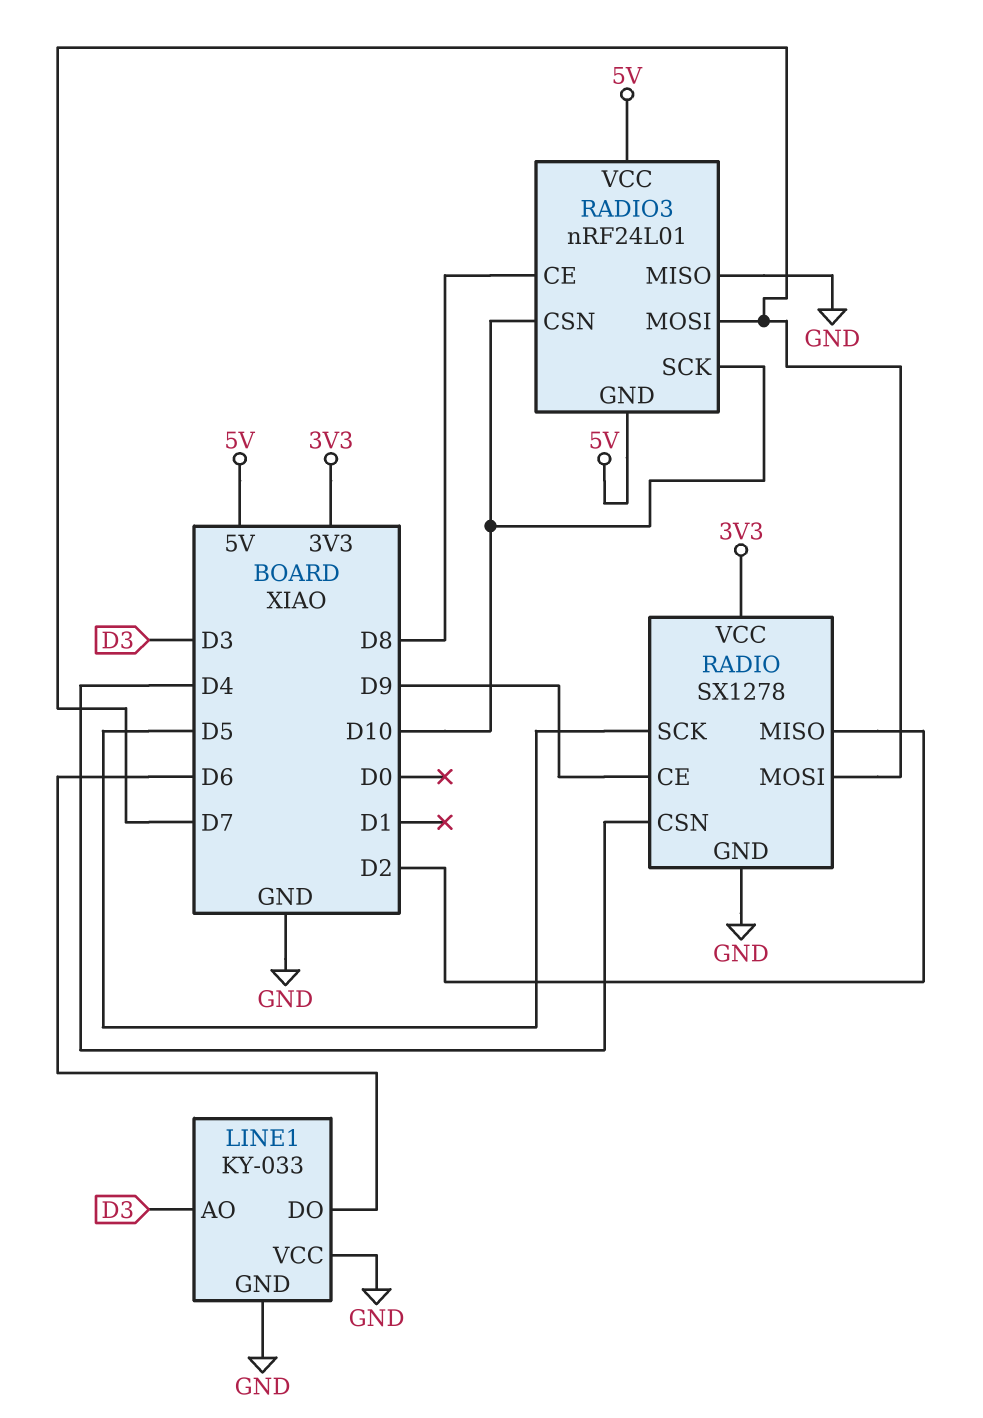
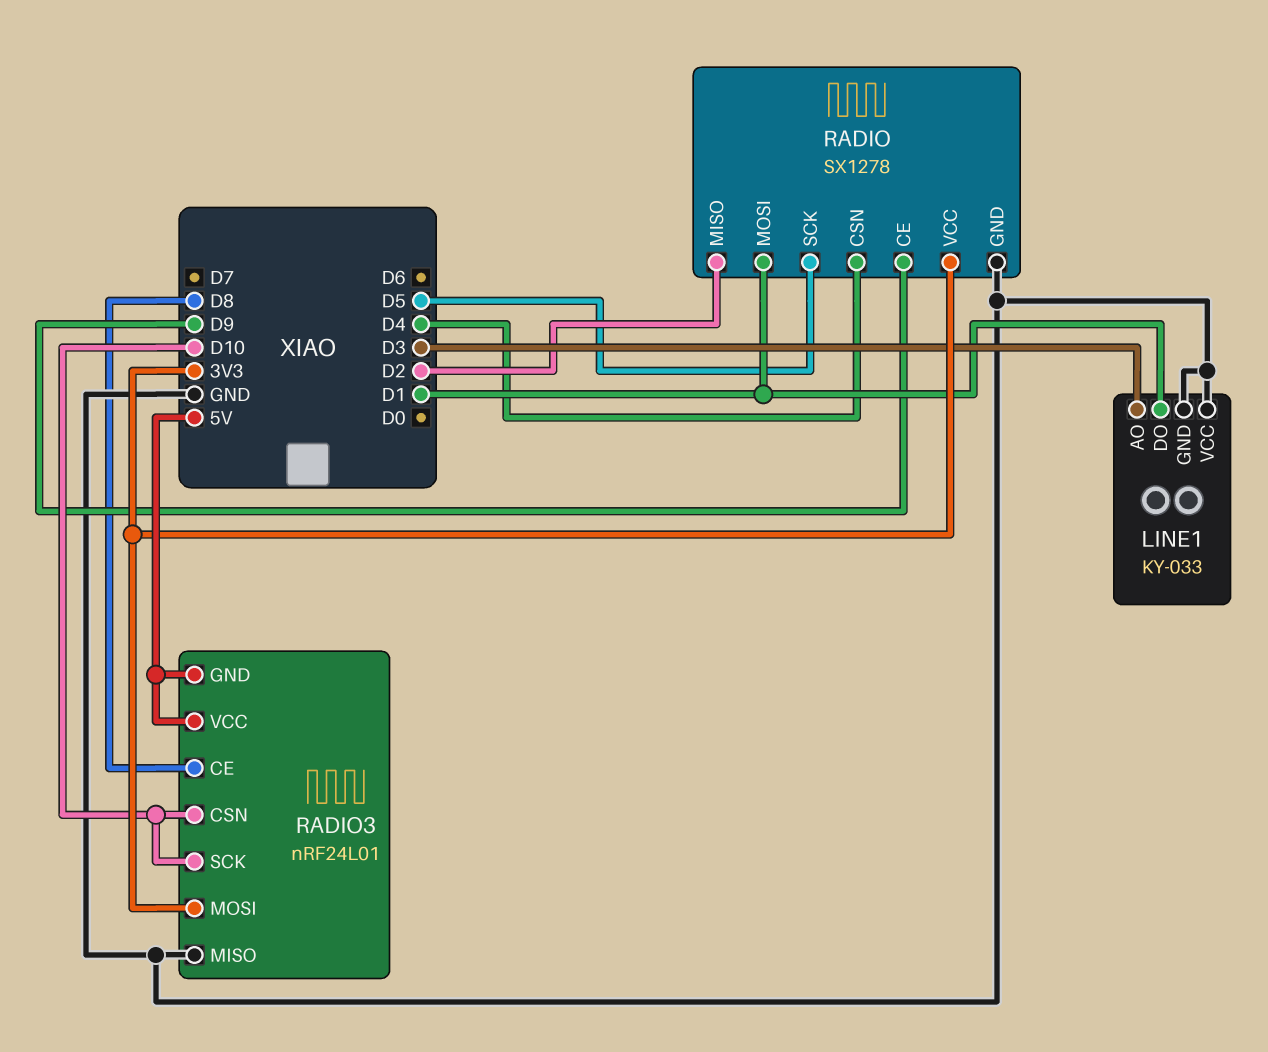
LINE1 pin DO: D6 -> D1
RADIO pin MOSI: D7 -> D1
RADIO3 pin MOSI: D7 -> 3V3

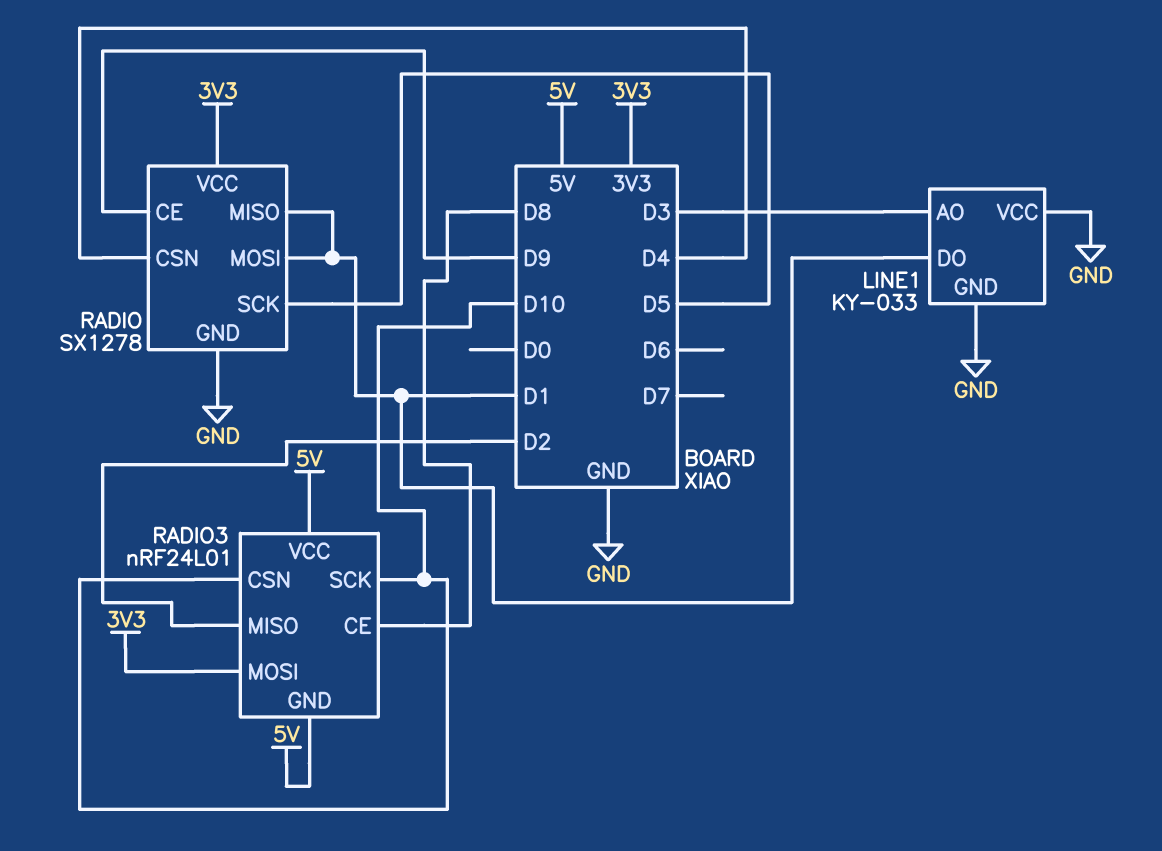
RADIO pin MISO: D2 -> D1
RADIO3 pin MISO: GND -> D2

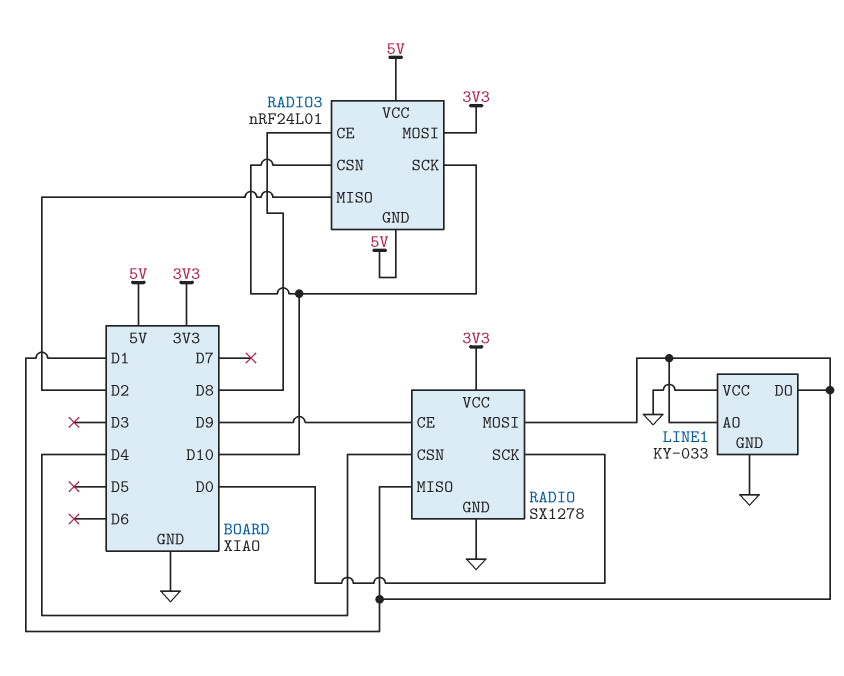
LINE1 pin AO: D3 -> D1
RADIO pin SCK: D5 -> D0

